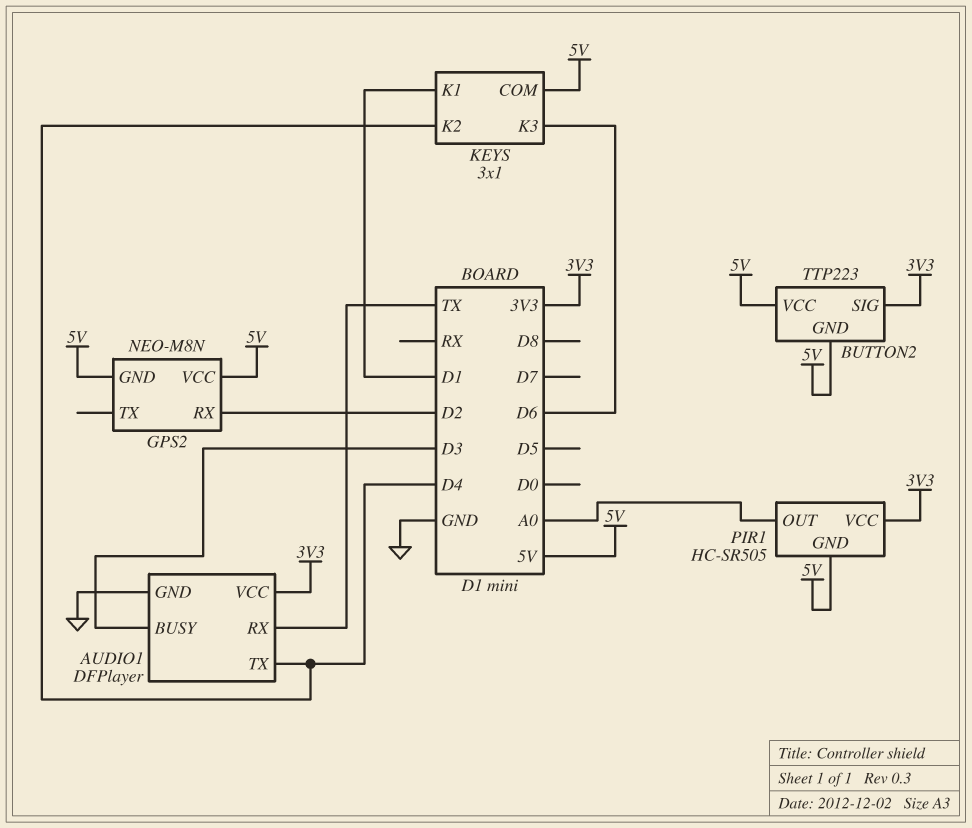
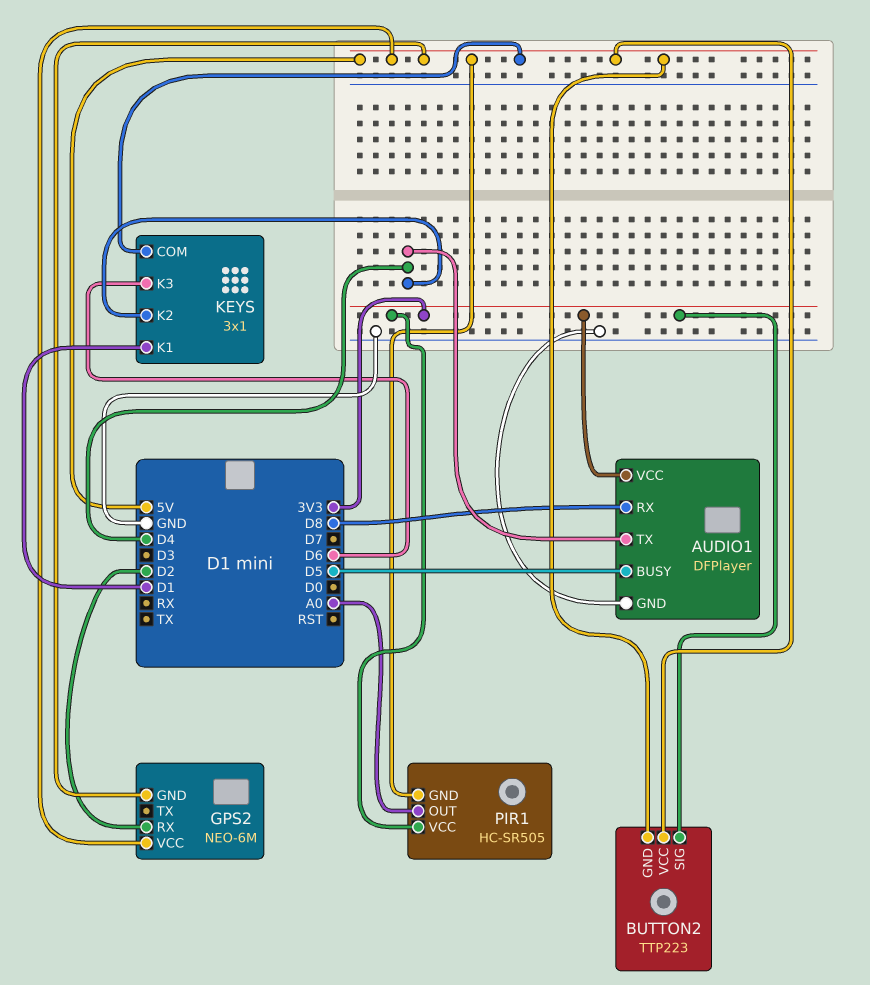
AUDIO1 pin BUSY: D3 -> D5
AUDIO1 pin RX: TX -> D8
GPS2: NEO-M8N -> NEO-6M

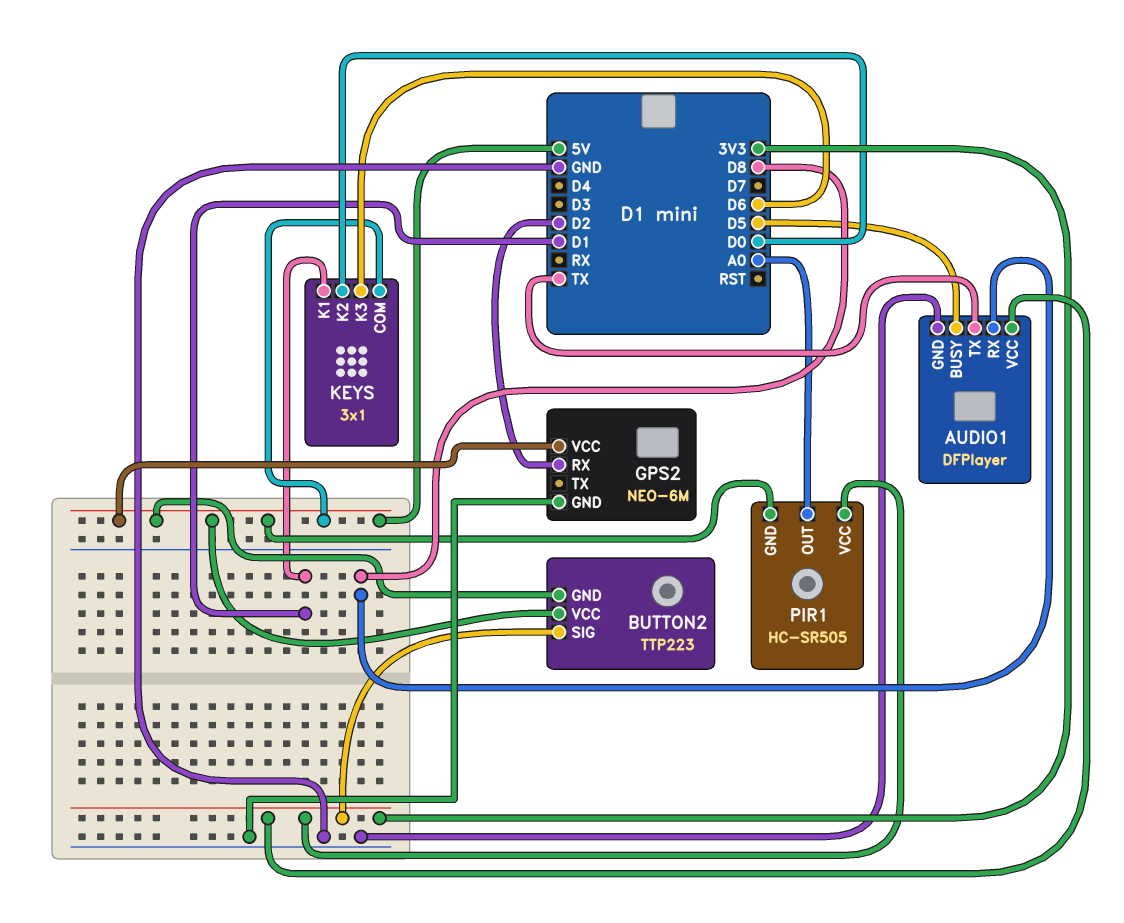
AUDIO1 pin TX: D4 -> TX
GPS2 pin GND: 5V -> GND
KEYS pin K2: D4 -> D0

